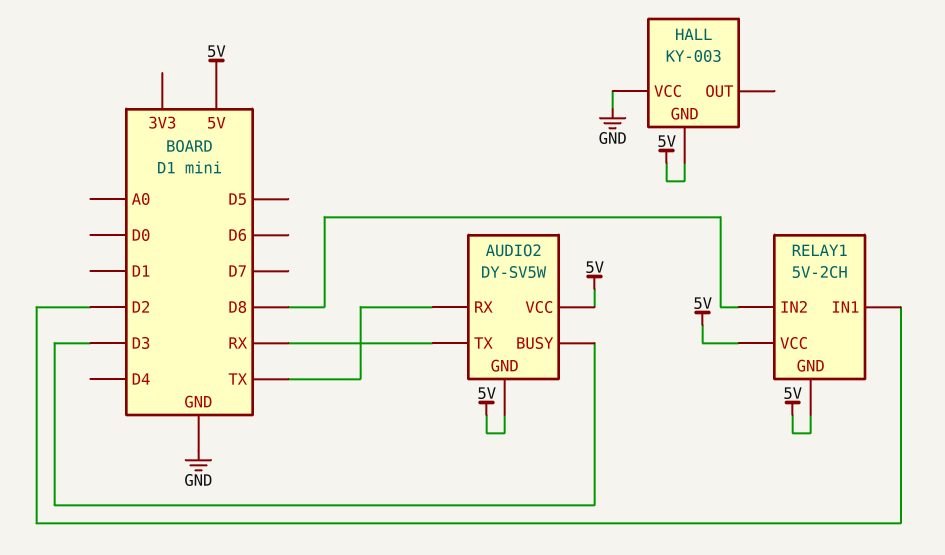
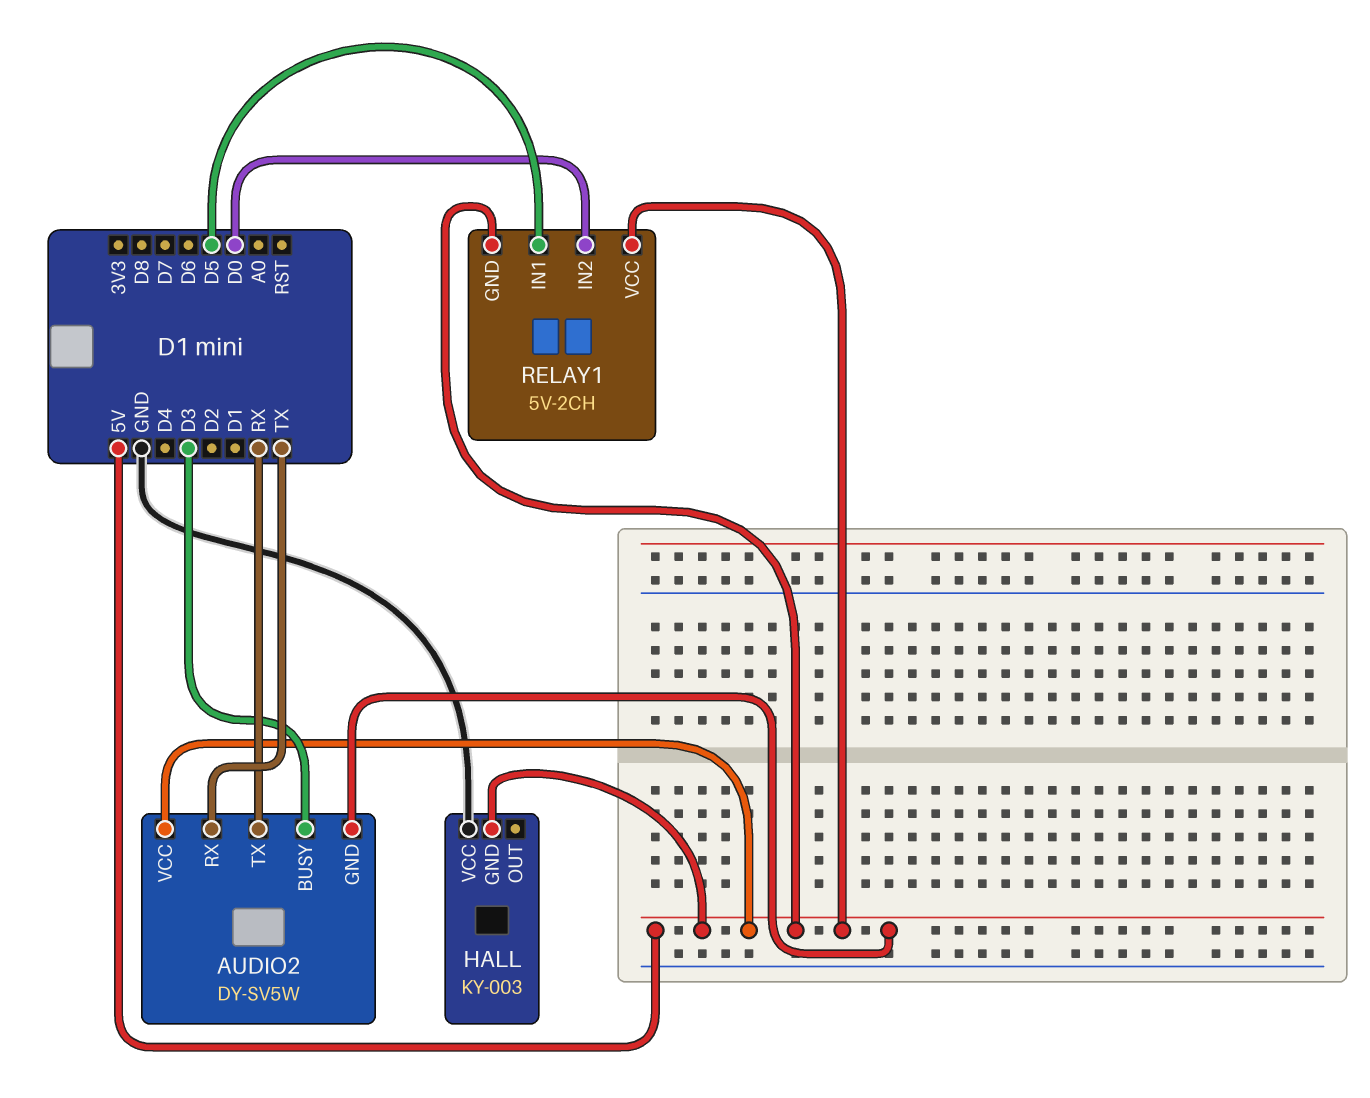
RELAY1 pin IN1: D2 -> D5
RELAY1 pin IN2: D8 -> D0

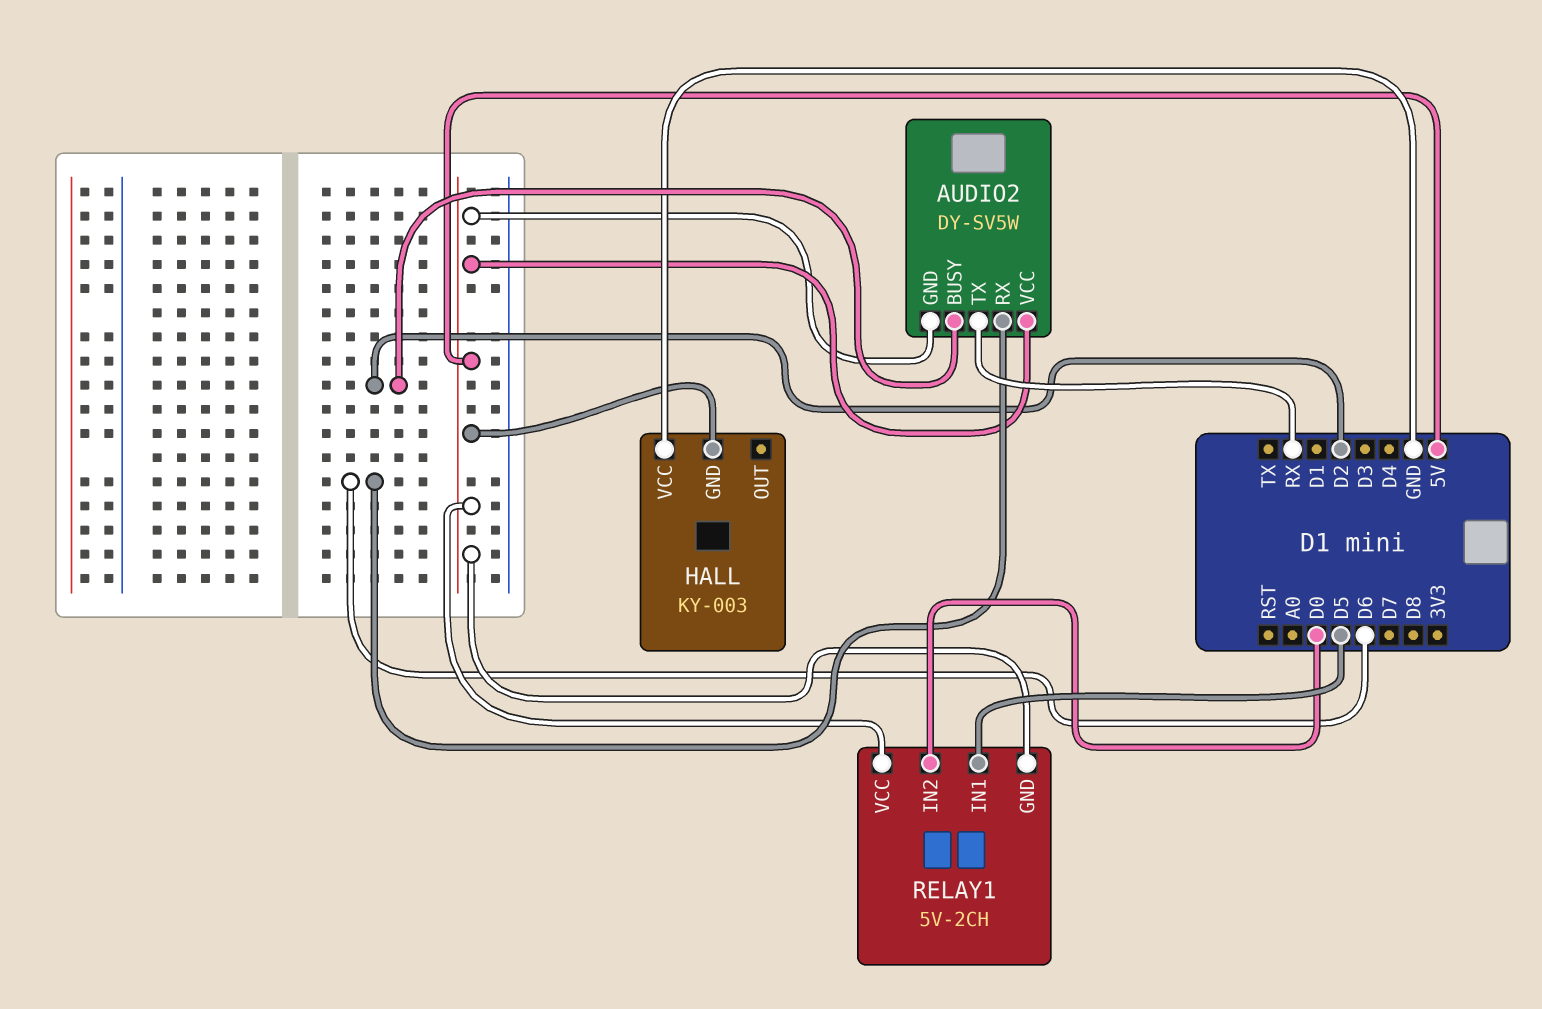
AUDIO2 pin BUSY: D3 -> D2
AUDIO2 pin RX: TX -> D6

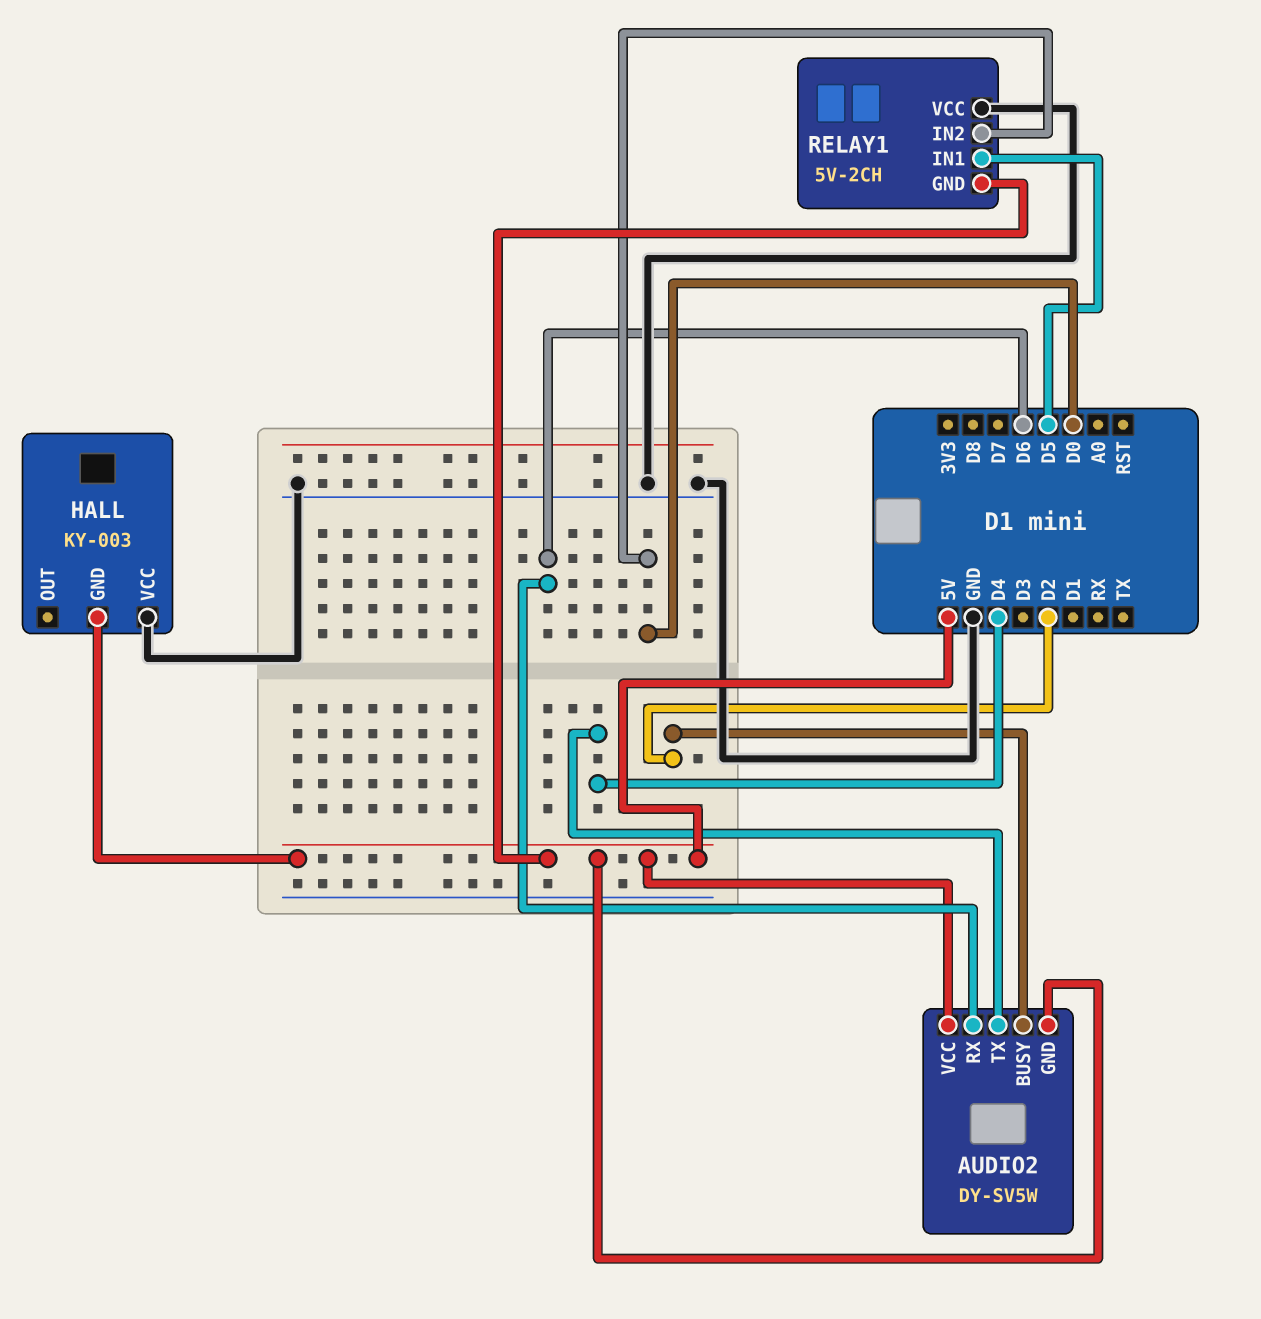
AUDIO2 pin TX: RX -> D4
RELAY1 pin VCC: 5V -> GND

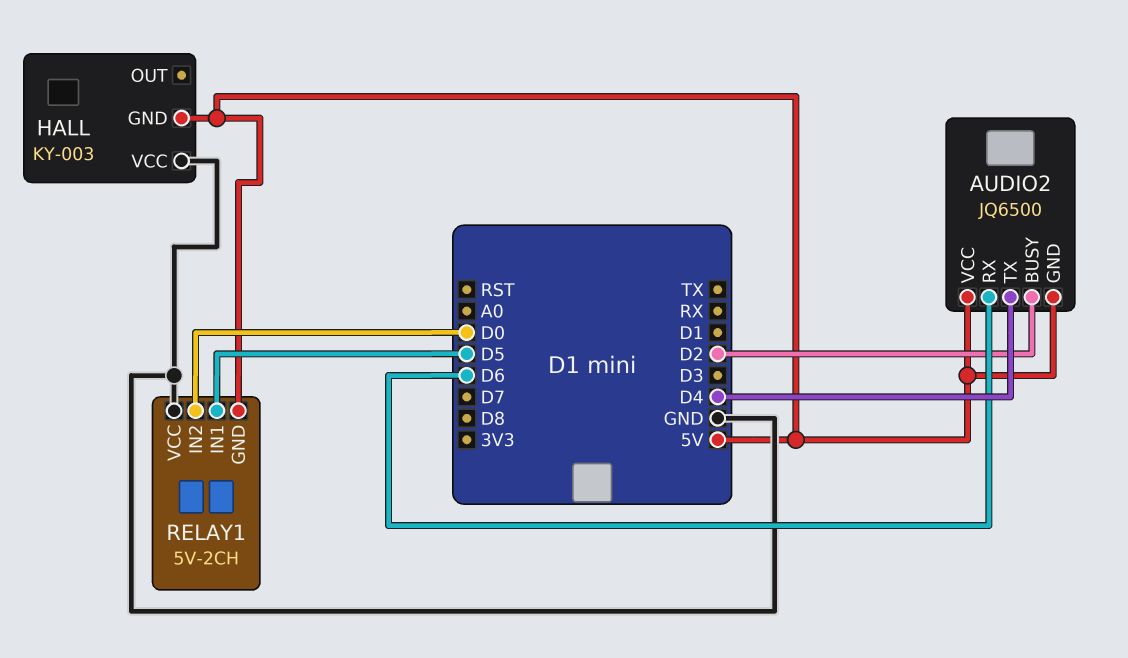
AUDIO2: DY-SV5W -> JQ6500

